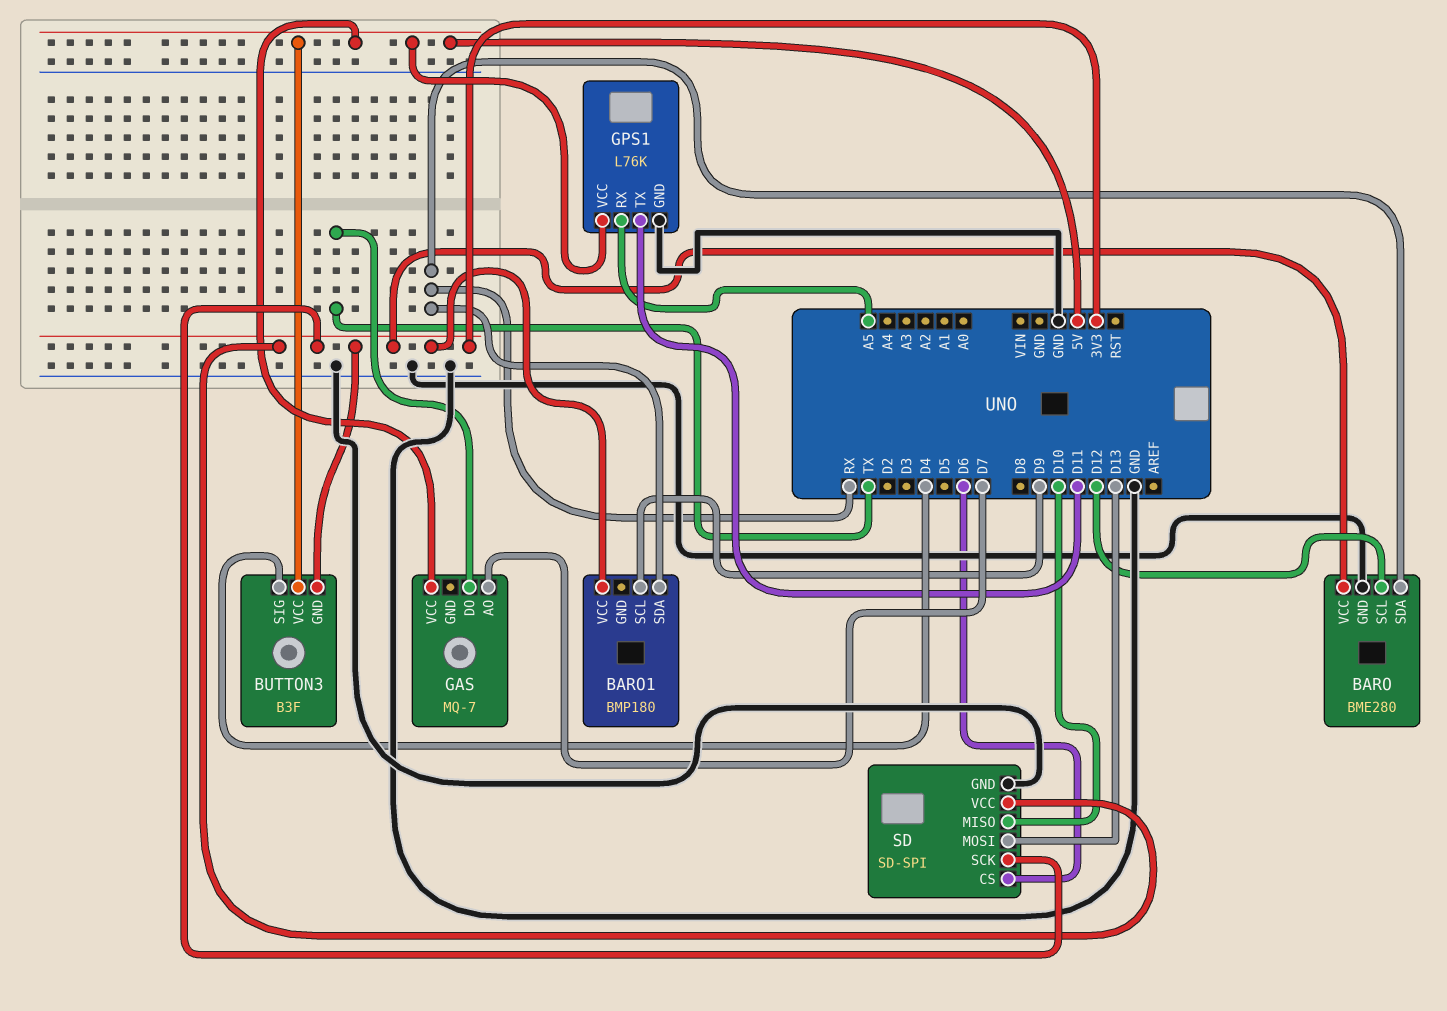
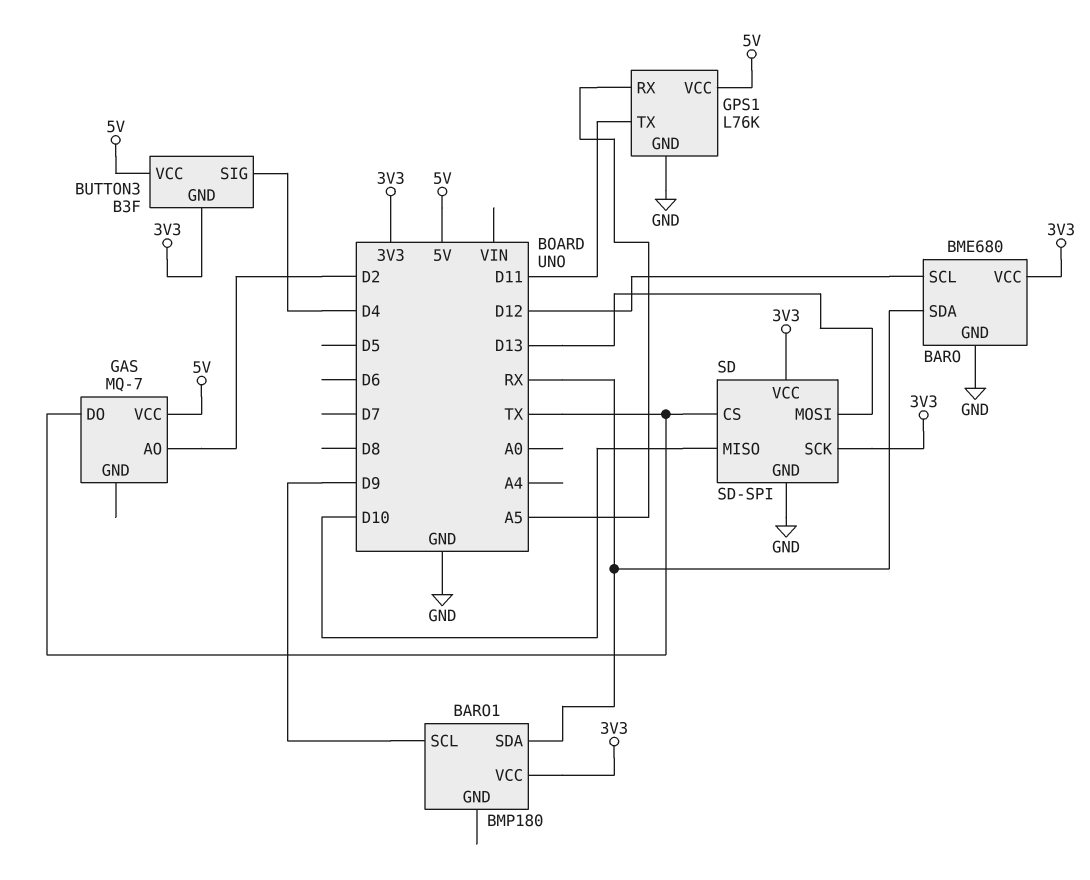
BARO: BME280 -> BME680
GAS pin AO: D7 -> D2
SD pin CS: D6 -> TX

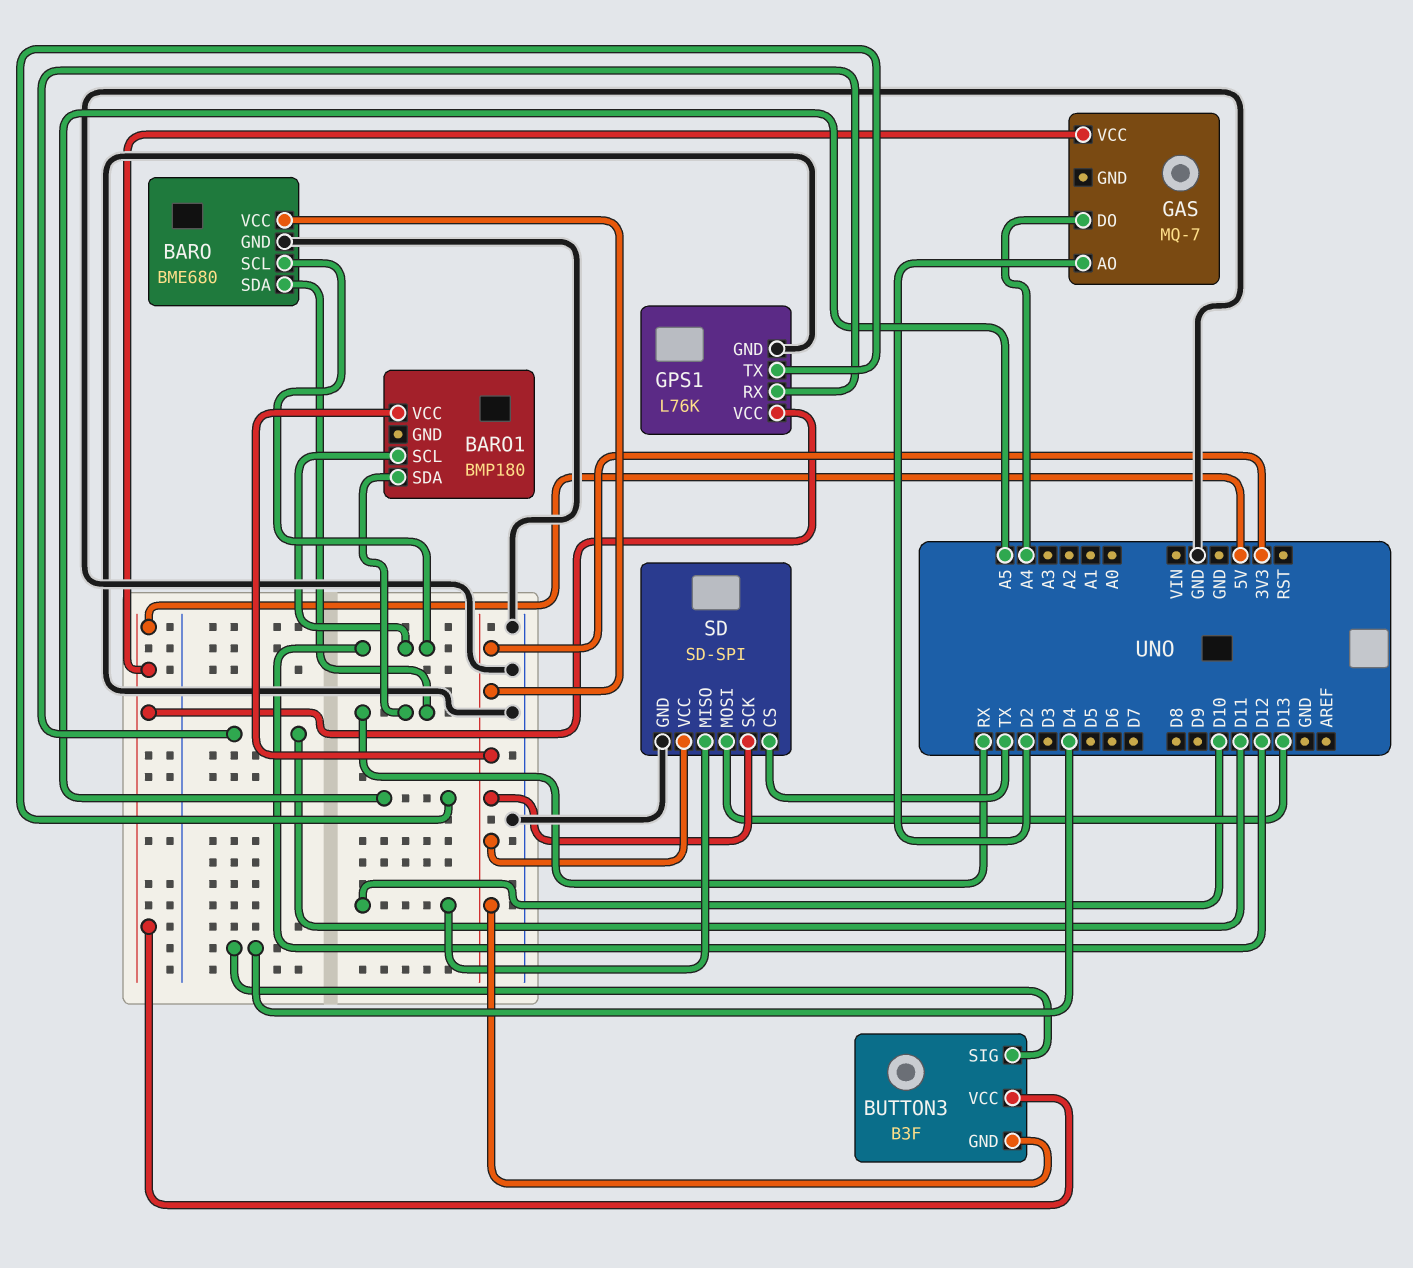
BARO1 pin SCL: D9 -> D12
GAS pin DO: TX -> A4
GPS1 pin RX: A5 -> D11
GPS1 pin TX: D11 -> A5

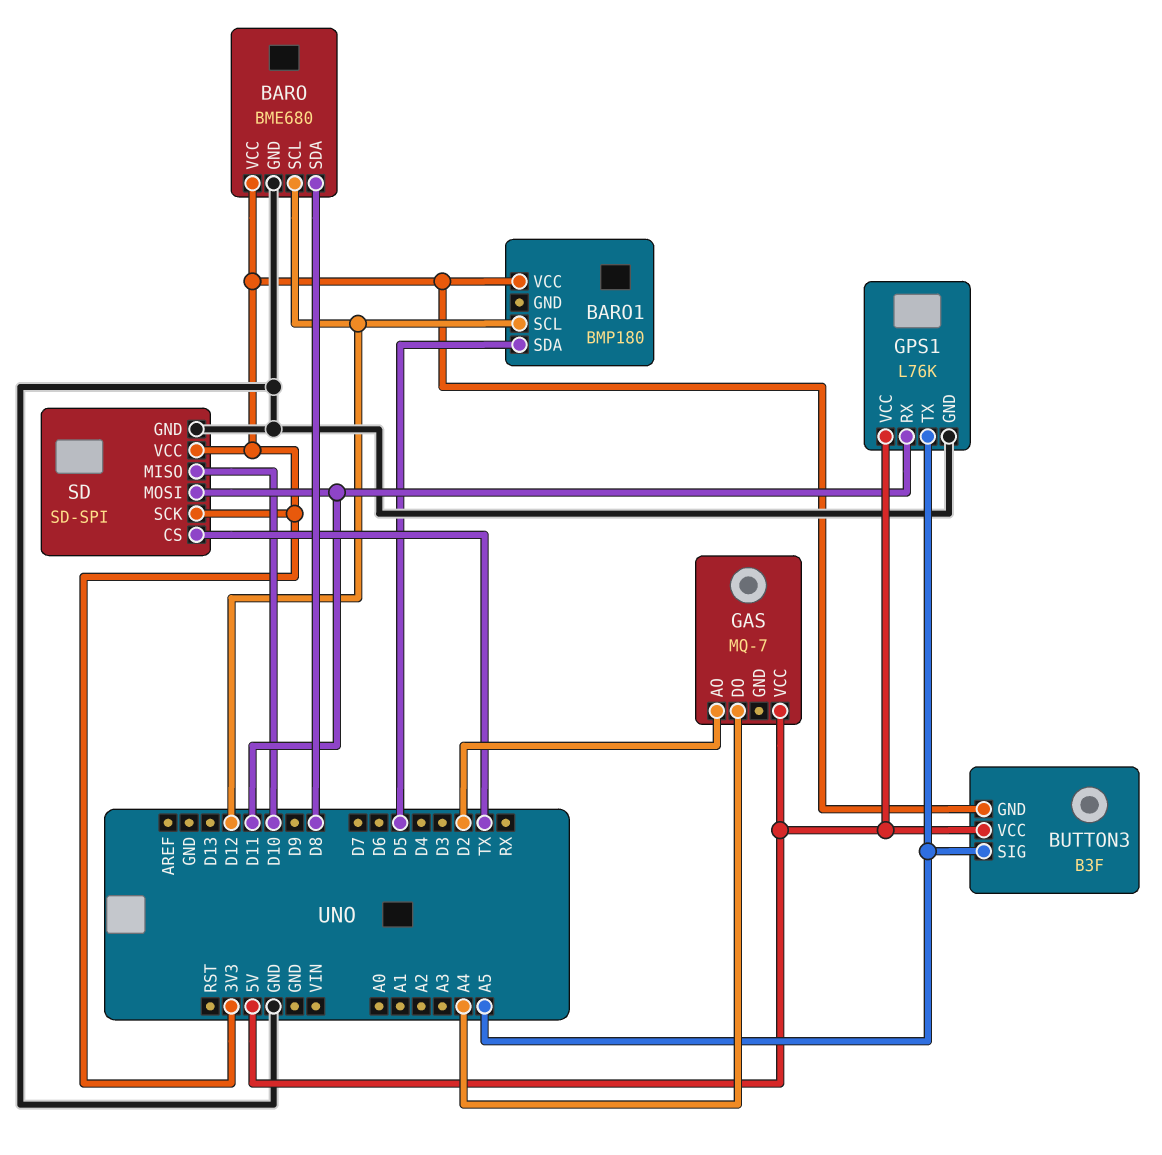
BARO pin SDA: RX -> D8
BARO1 pin SDA: RX -> D5
BUTTON3 pin SIG: D4 -> A5
SD pin MOSI: D13 -> D11

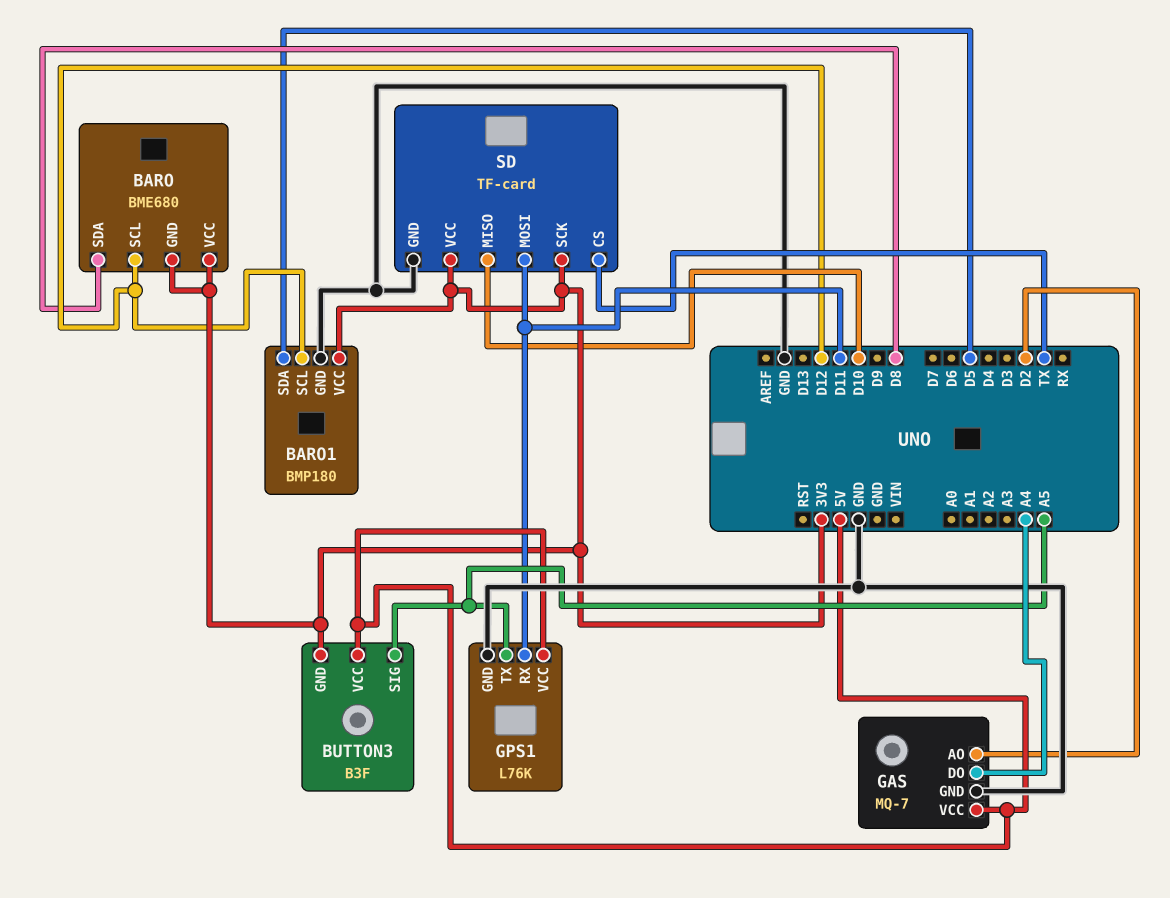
BARO pin GND: GND -> 3V3
BARO1 pin GND: none -> GND
GAS pin GND: none -> GND
SD: SD-SPI -> TF-card

